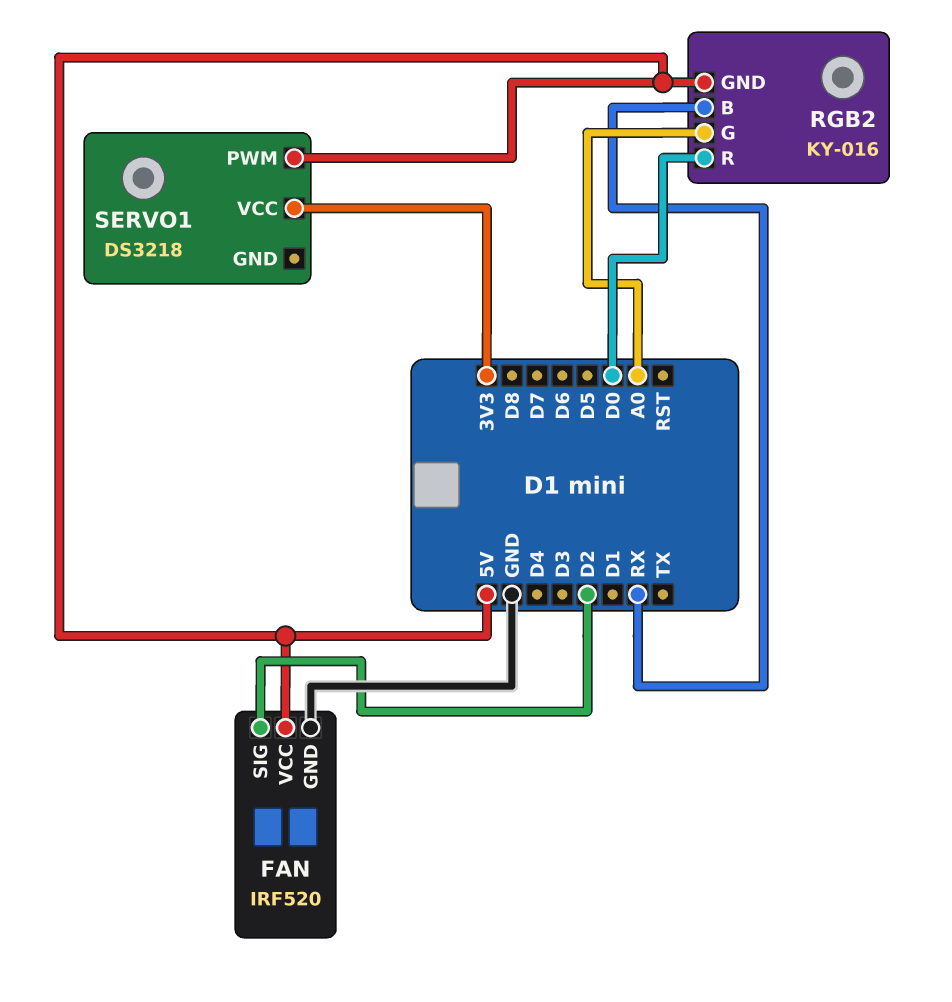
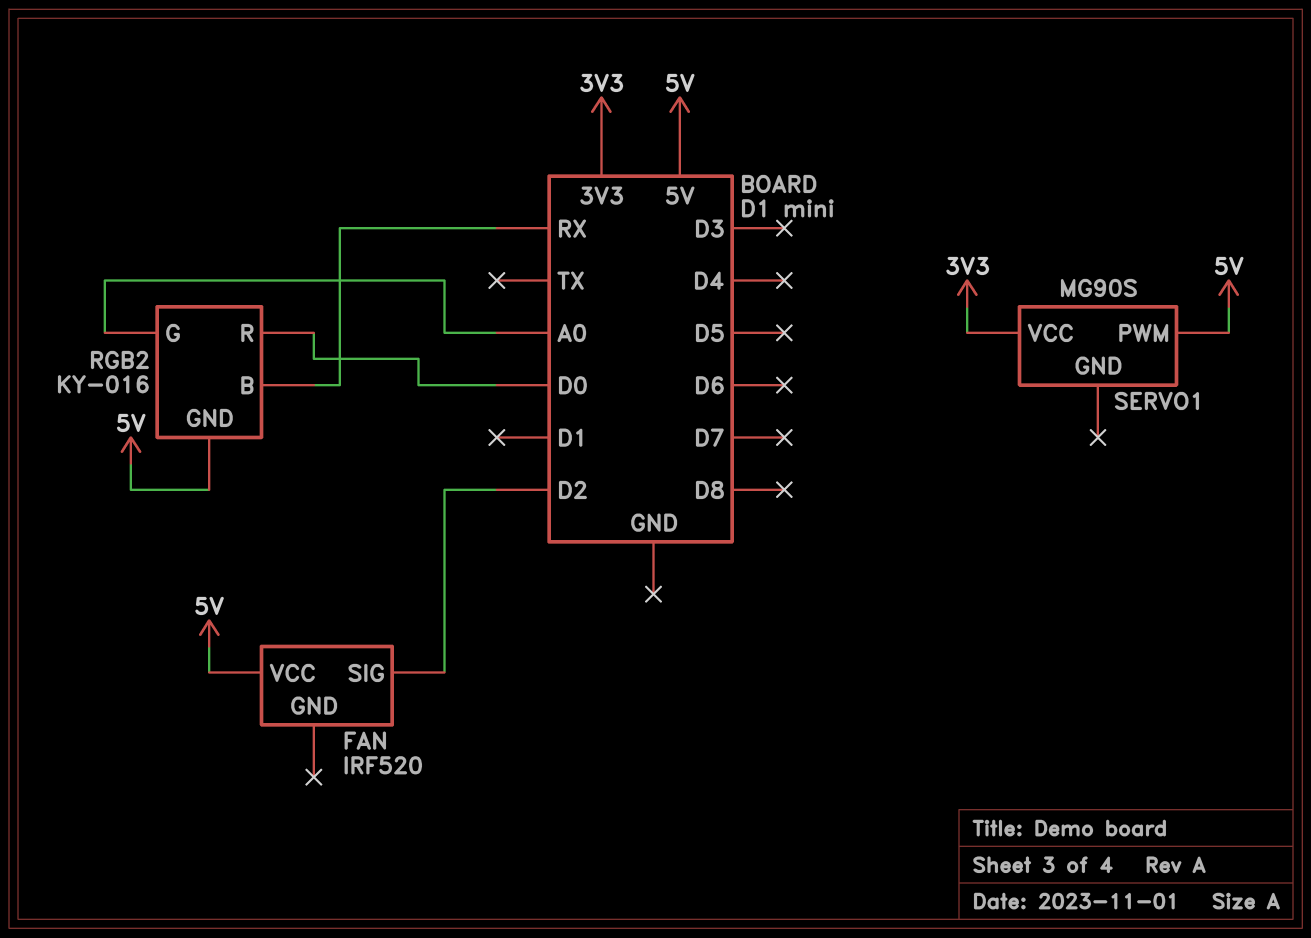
FAN pin GND: GND -> none
SERVO1: DS3218 -> MG90S

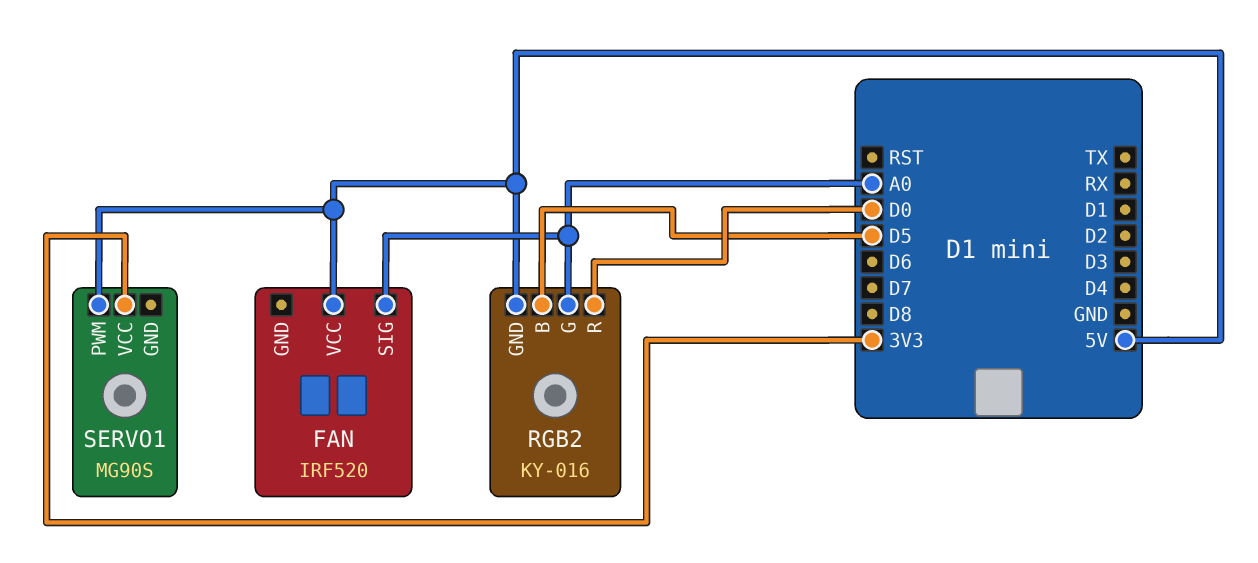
FAN pin SIG: D2 -> A0
RGB2 pin B: RX -> D5

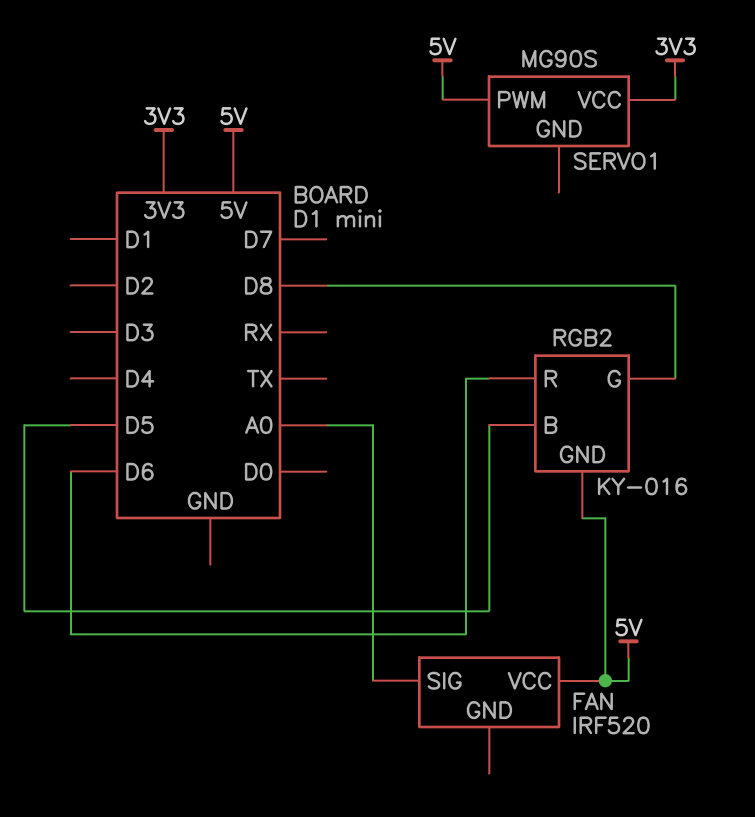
RGB2 pin G: A0 -> D8
RGB2 pin R: D0 -> D6

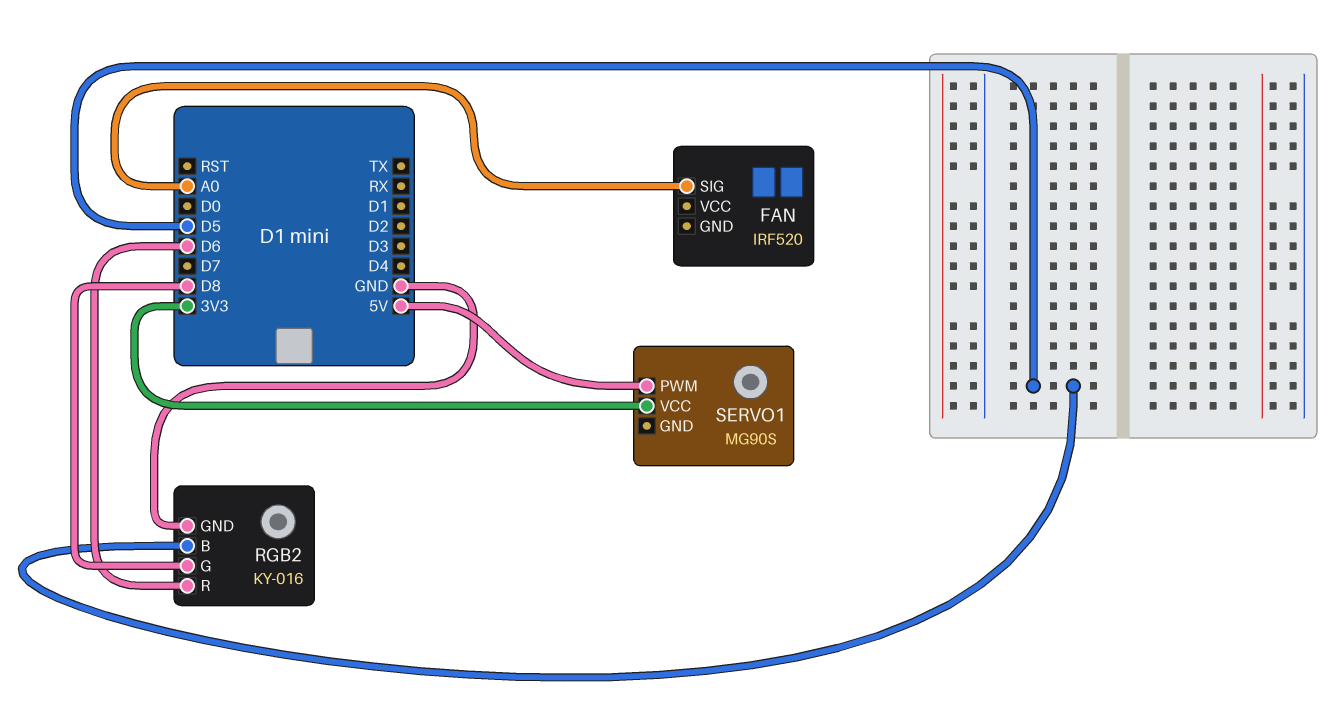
FAN pin VCC: 5V -> none
RGB2 pin GND: 5V -> GND

